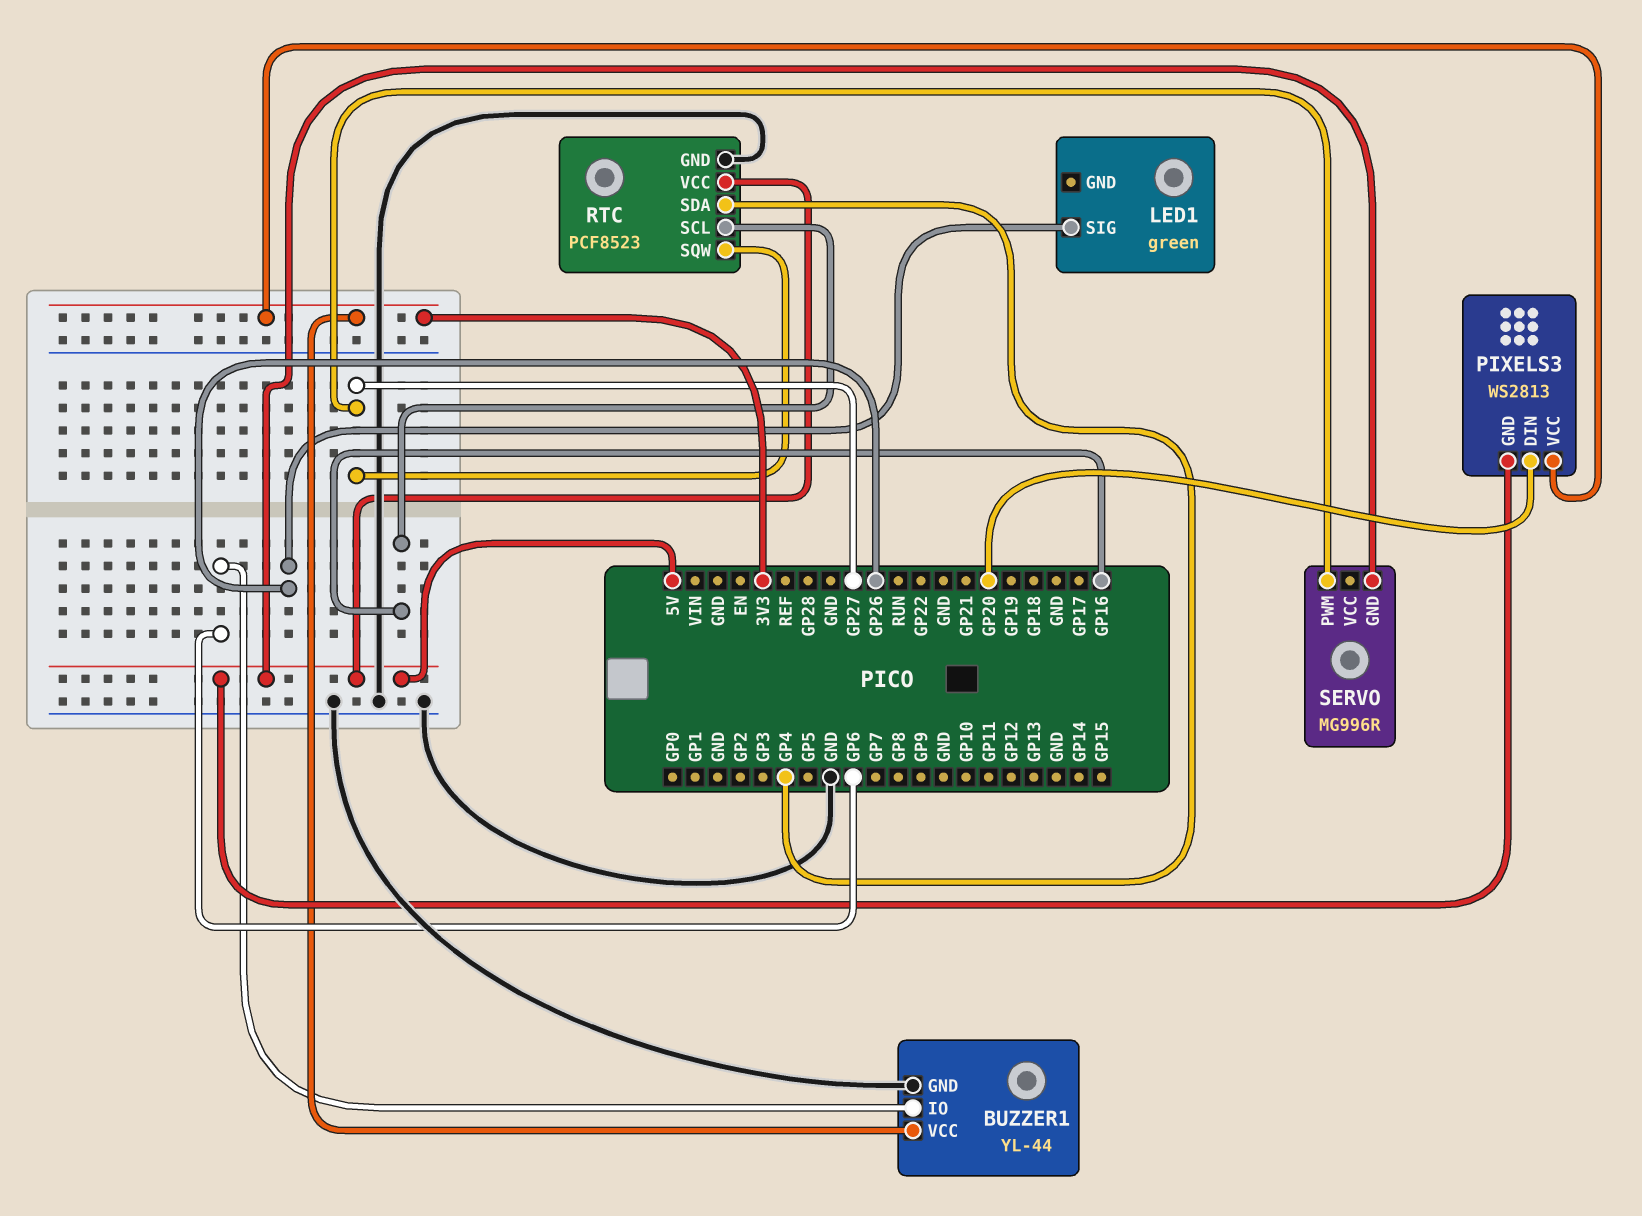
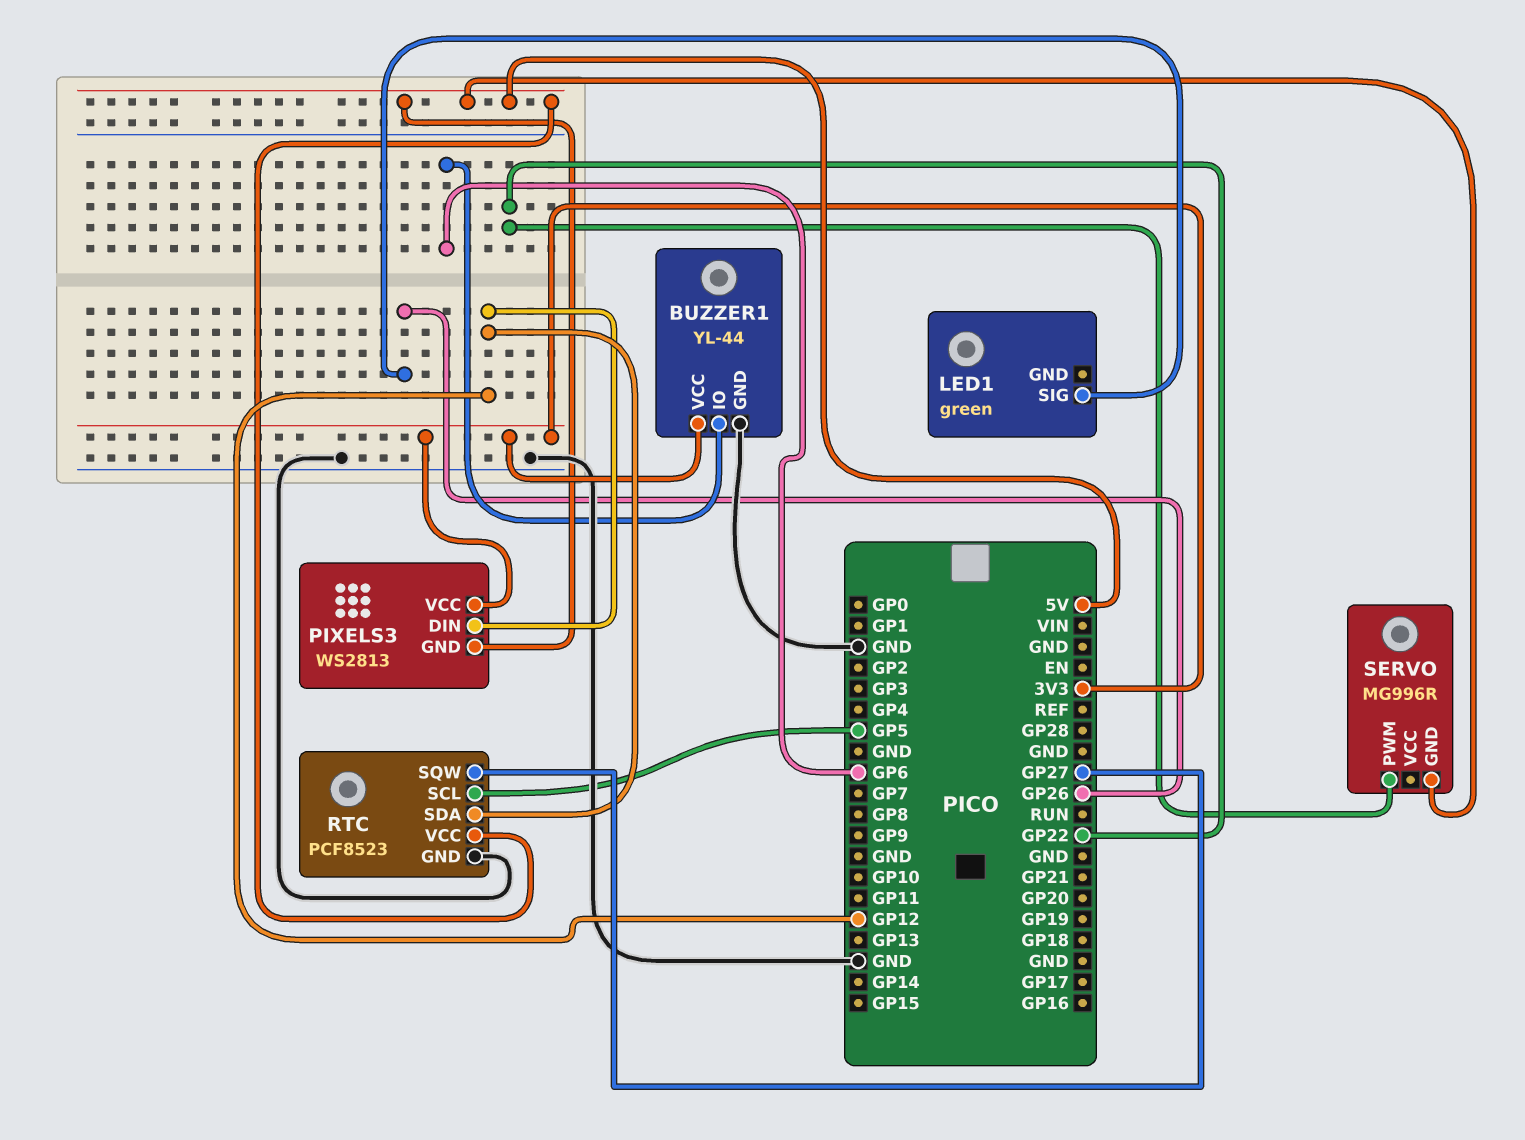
PIXELS3 pin DIN: GP20 -> GP12
RTC pin SCL: GP16 -> GP5
RTC pin SDA: GP4 -> GP12
SERVO pin PWM: GP27 -> GP22

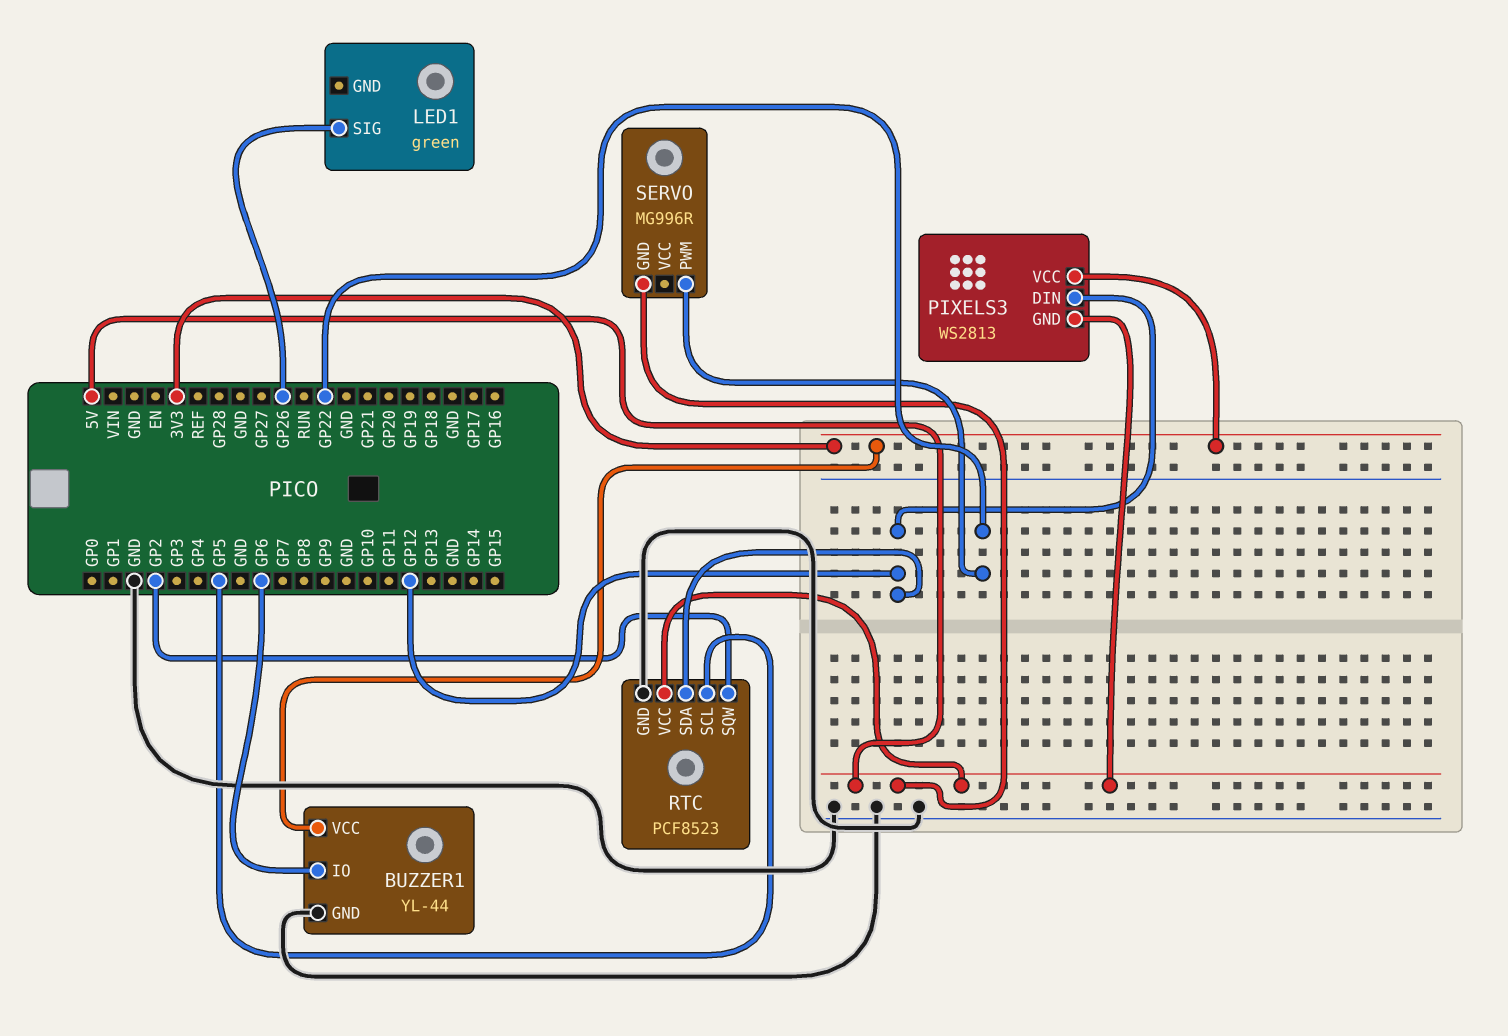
RTC pin SQW: GP27 -> GP2

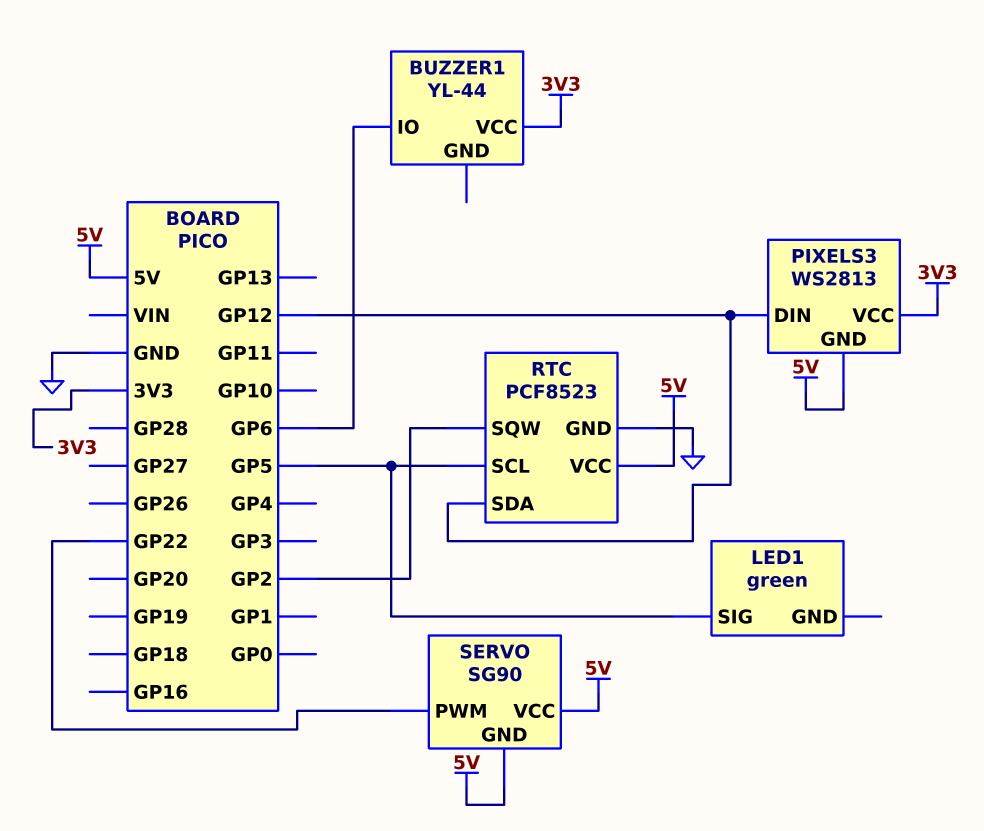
BUZZER1 pin GND: GND -> none
LED1 pin SIG: GP26 -> GP5
SERVO: MG996R -> SG90
SERVO pin VCC: none -> 5V

